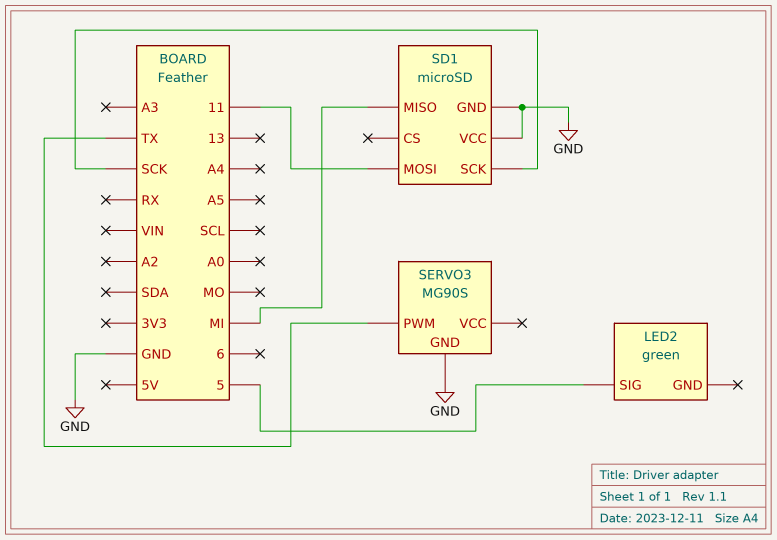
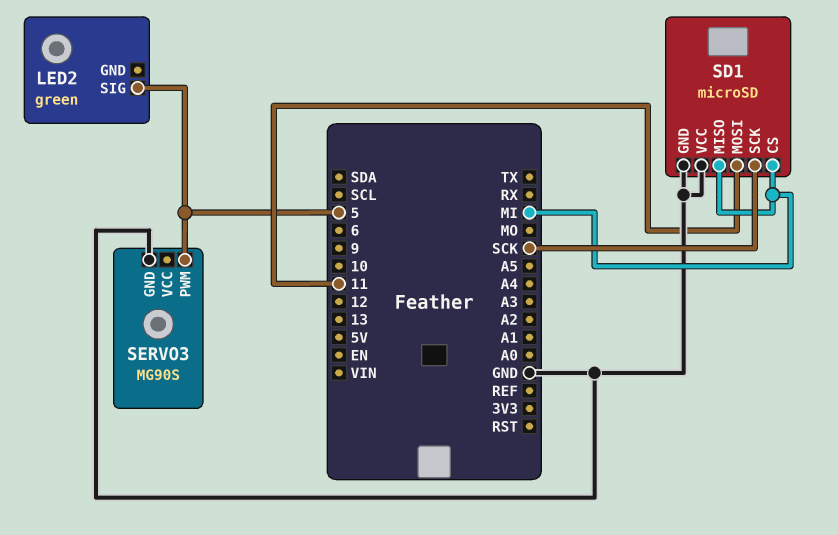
SD1 pin CS: none -> MI
SERVO3 pin PWM: TX -> 5

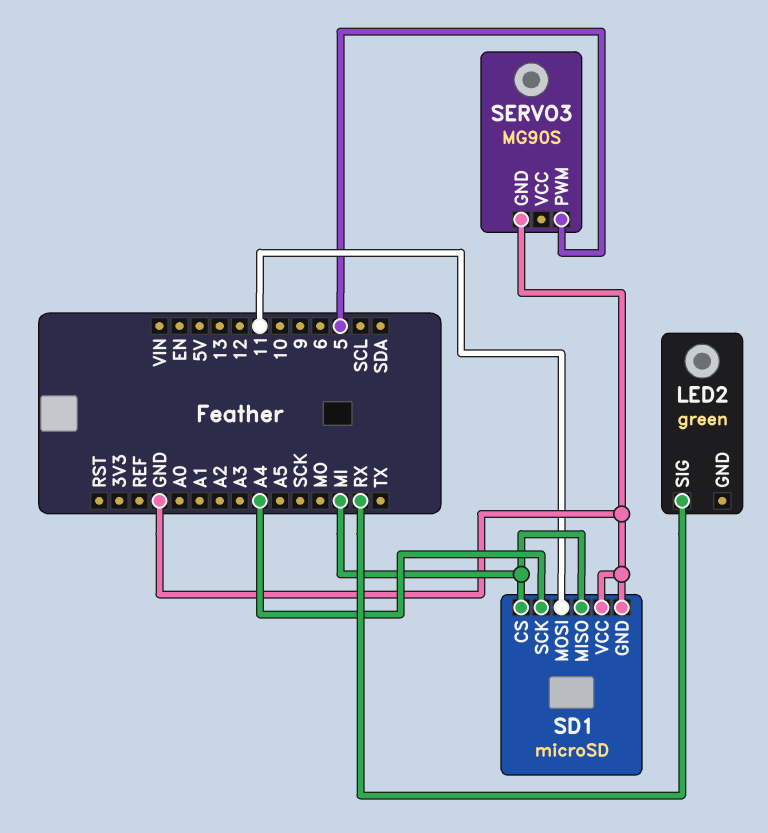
LED2 pin SIG: 5 -> RX
SD1 pin SCK: SCK -> A4

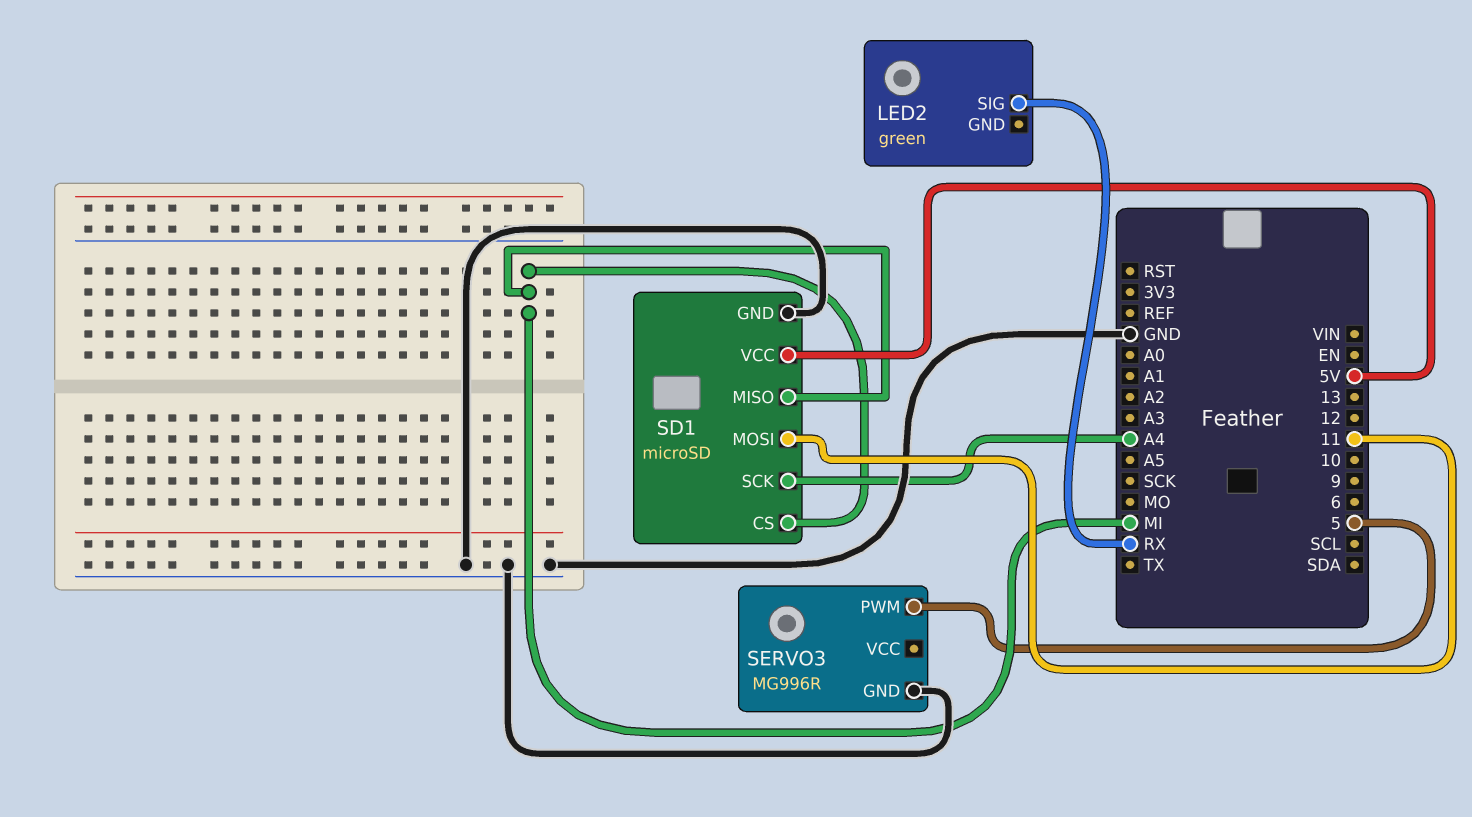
SD1 pin VCC: GND -> 5V
SERVO3: MG90S -> MG996R

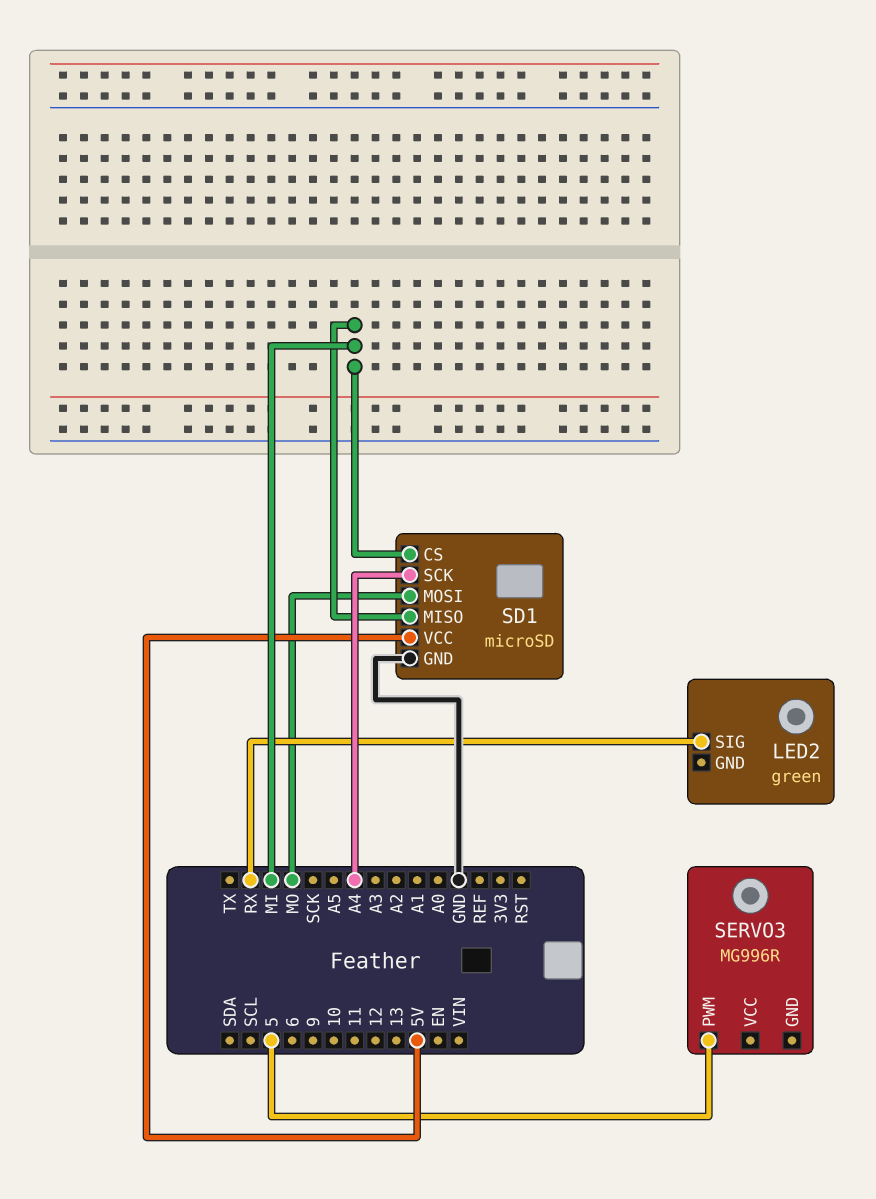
SD1 pin MOSI: 11 -> MO
SERVO3 pin GND: GND -> none

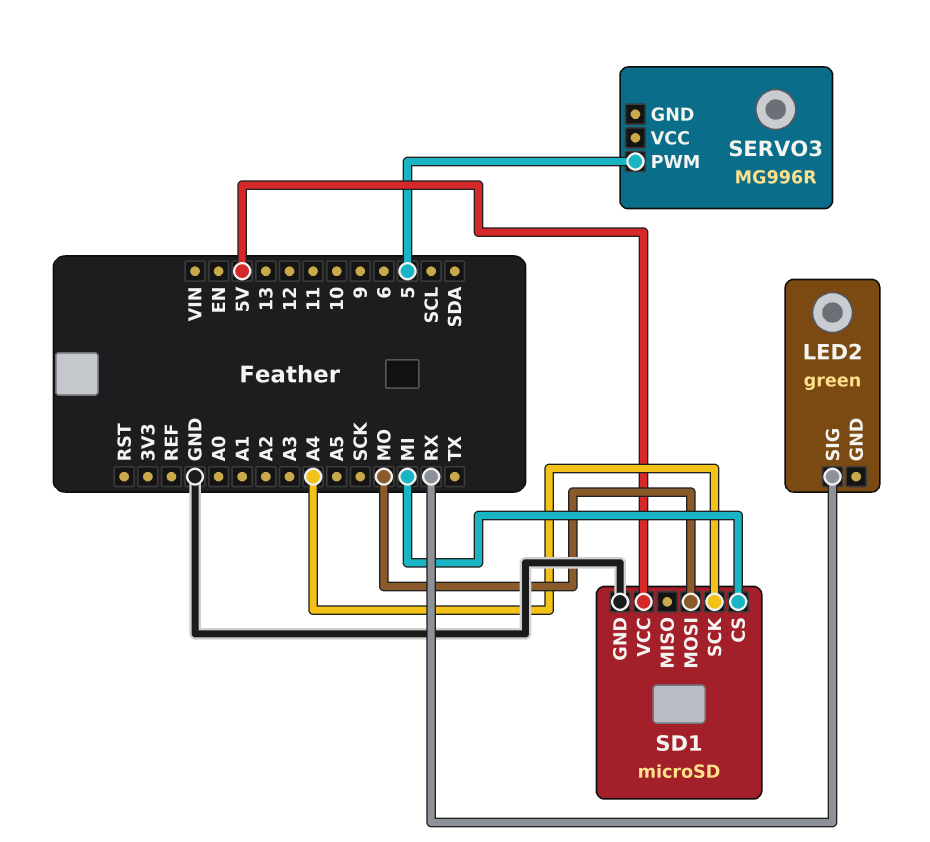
SD1 pin MISO: MI -> none

